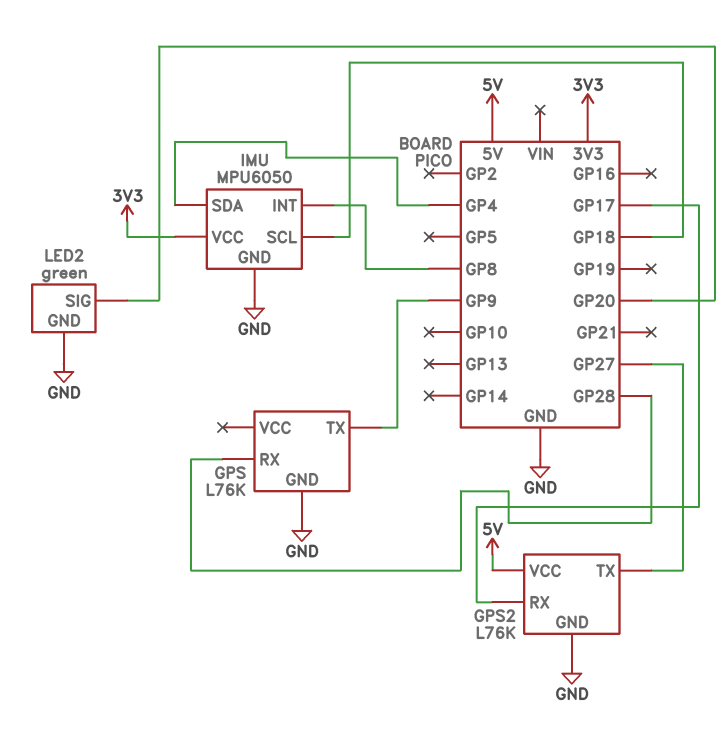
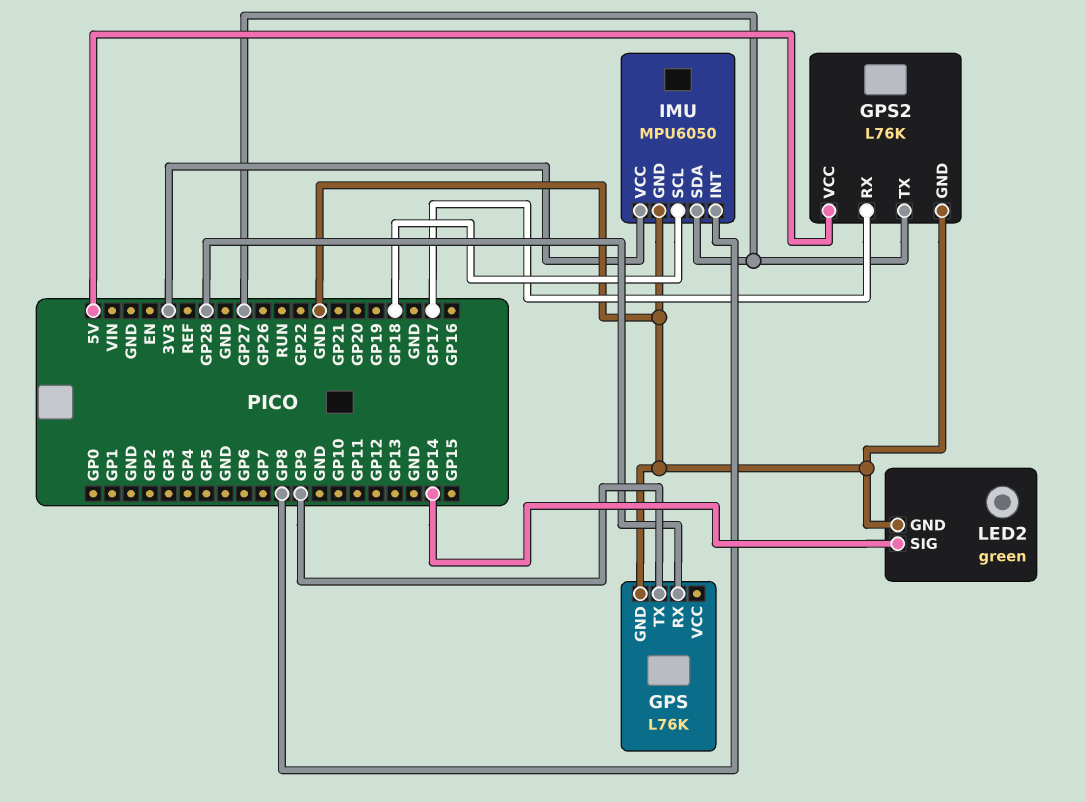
IMU pin SDA: GP4 -> GP27
LED2 pin SIG: GP20 -> GP14

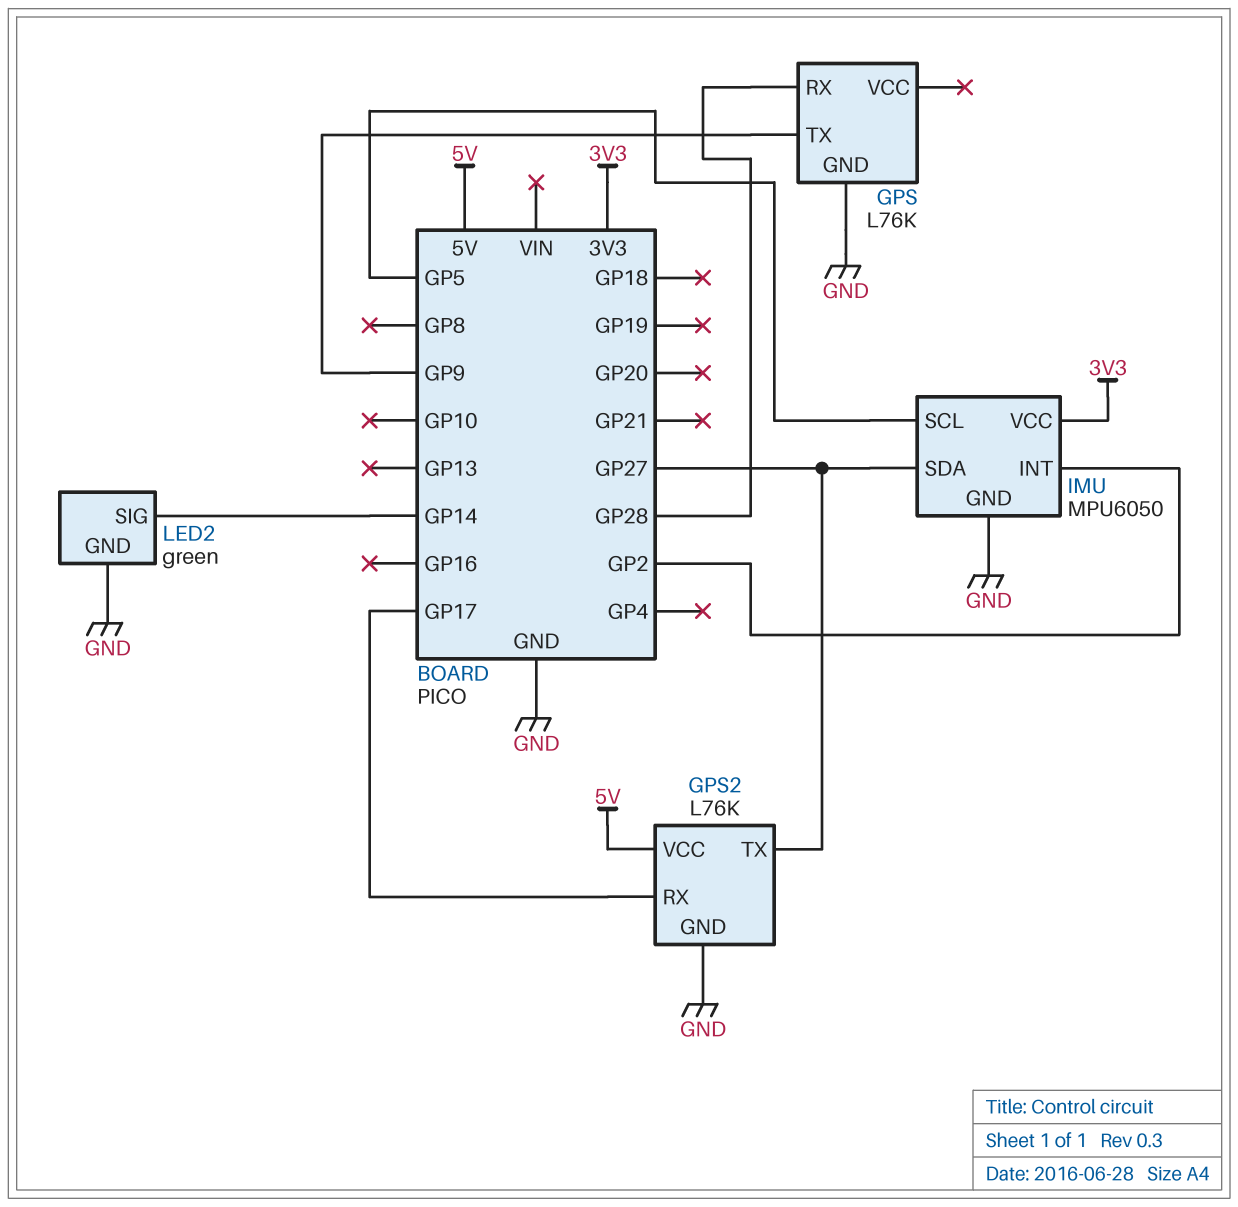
IMU pin INT: GP8 -> GP2
IMU pin SCL: GP18 -> GP5

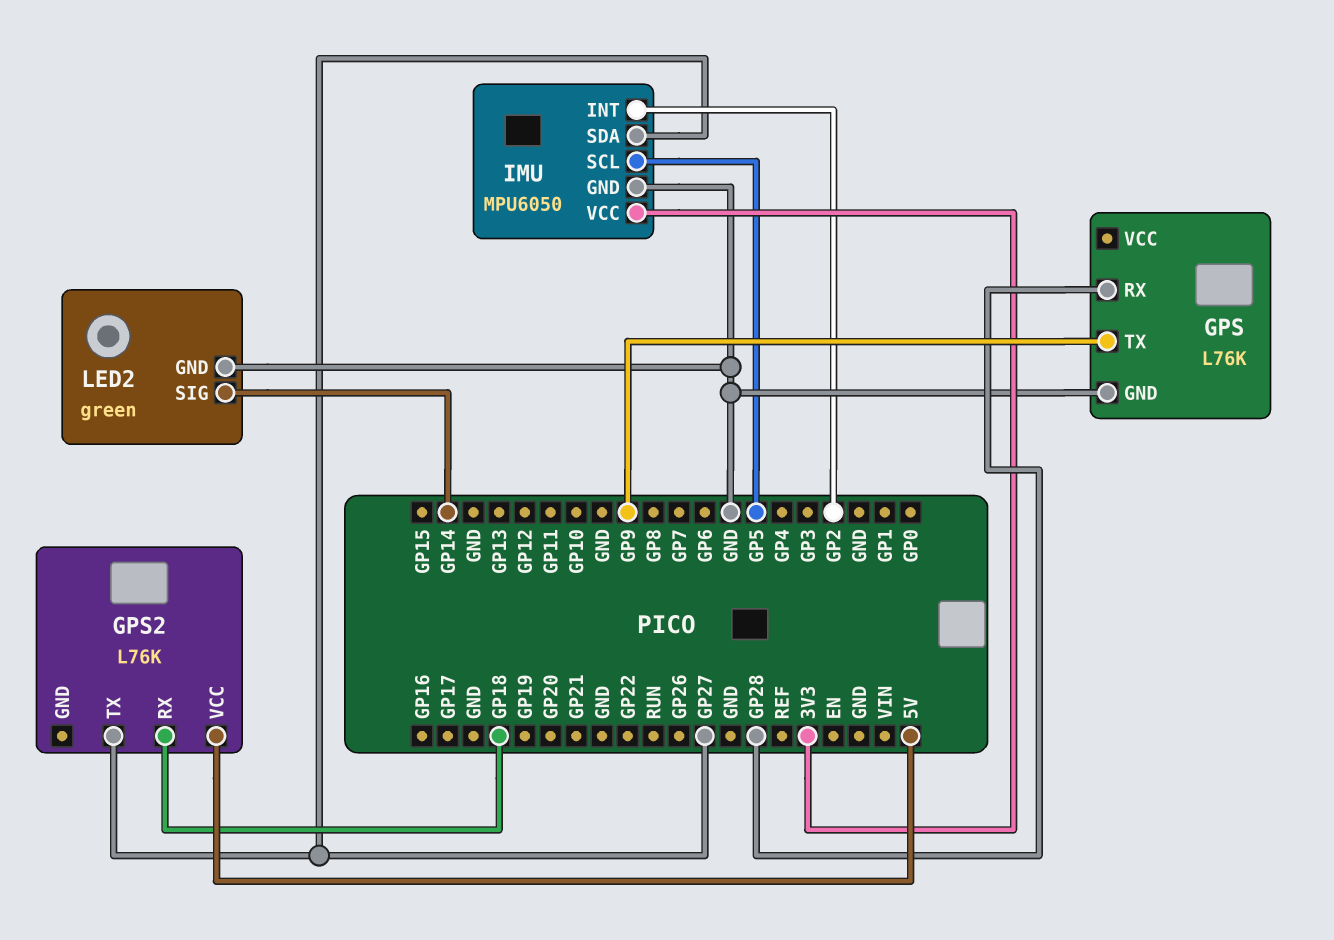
GPS2 pin GND: GND -> none
GPS2 pin RX: GP17 -> GP18

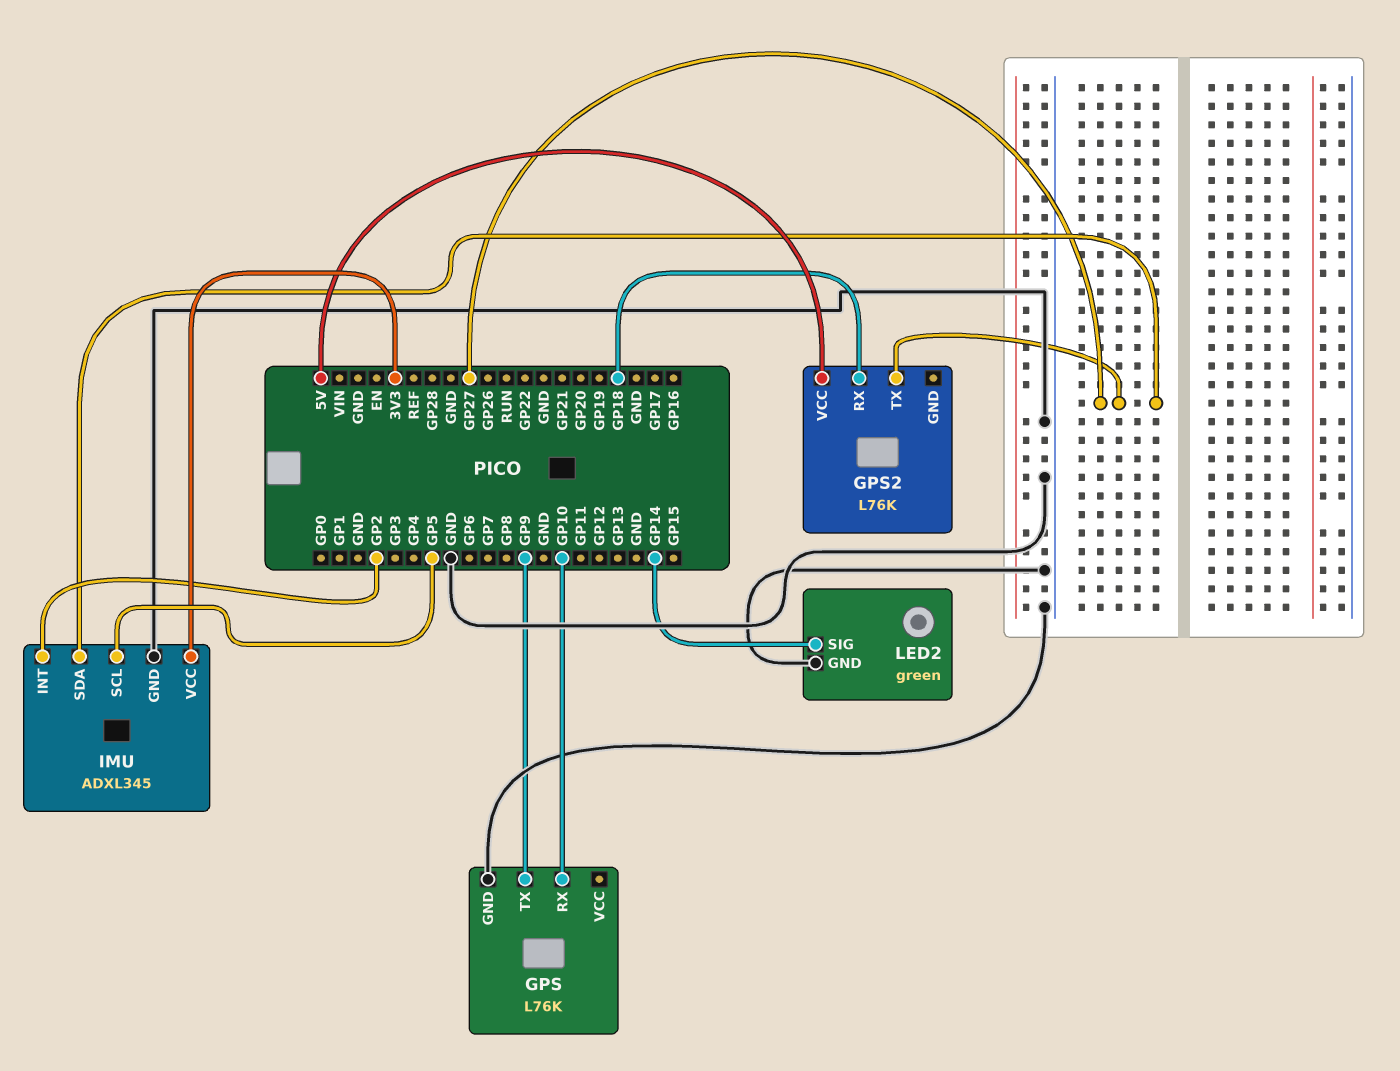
GPS pin RX: GP28 -> GP10
IMU: MPU6050 -> ADXL345

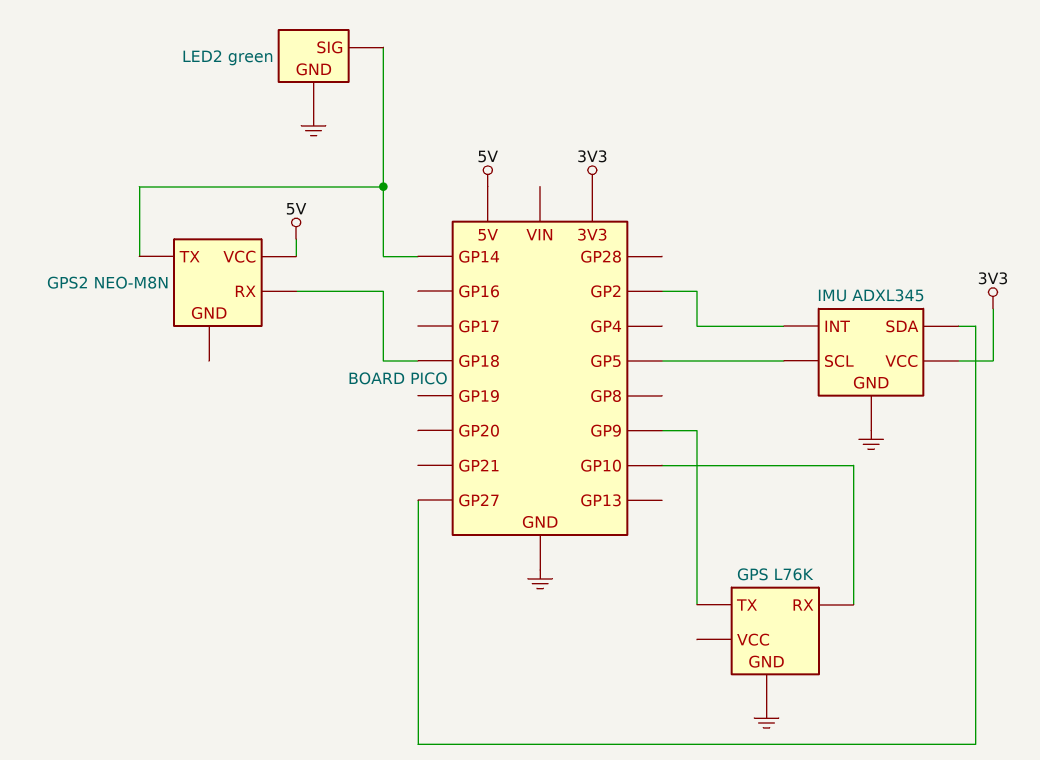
GPS2: L76K -> NEO-M8N
GPS2 pin TX: GP27 -> GP14

